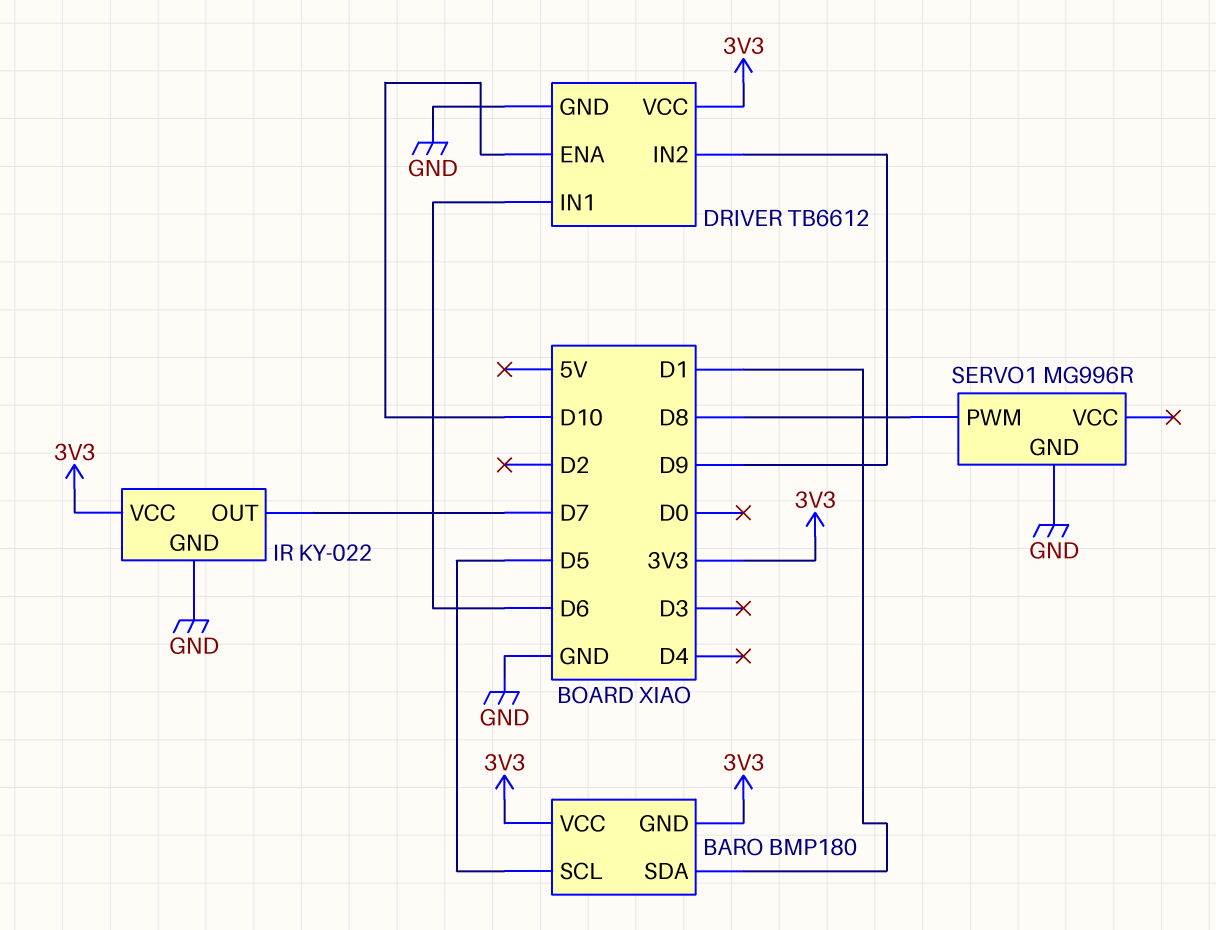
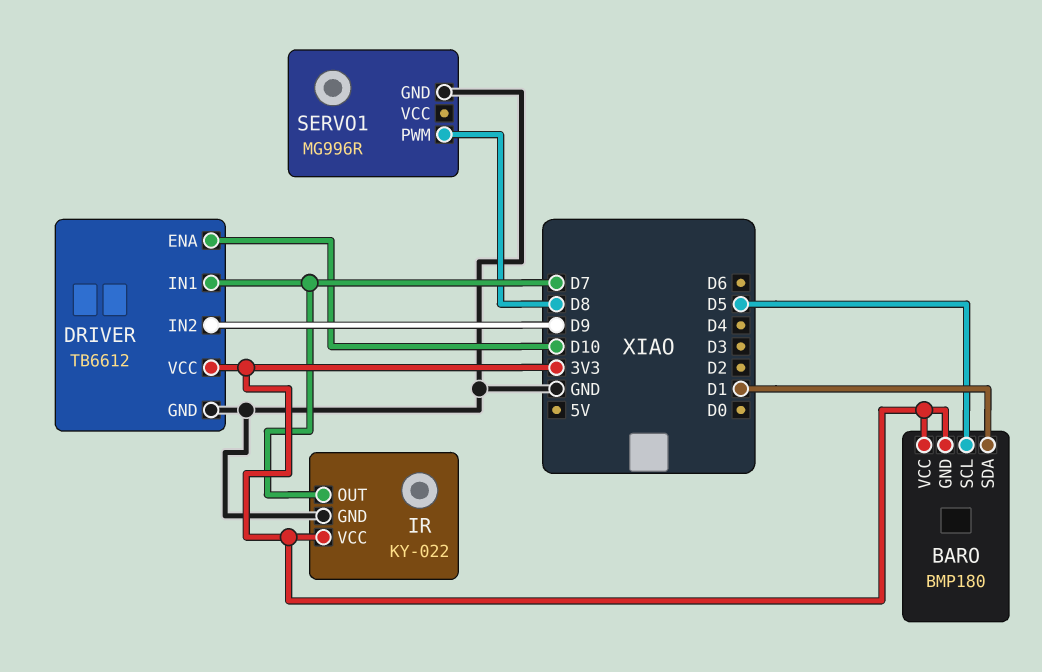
DRIVER pin IN1: D6 -> D7

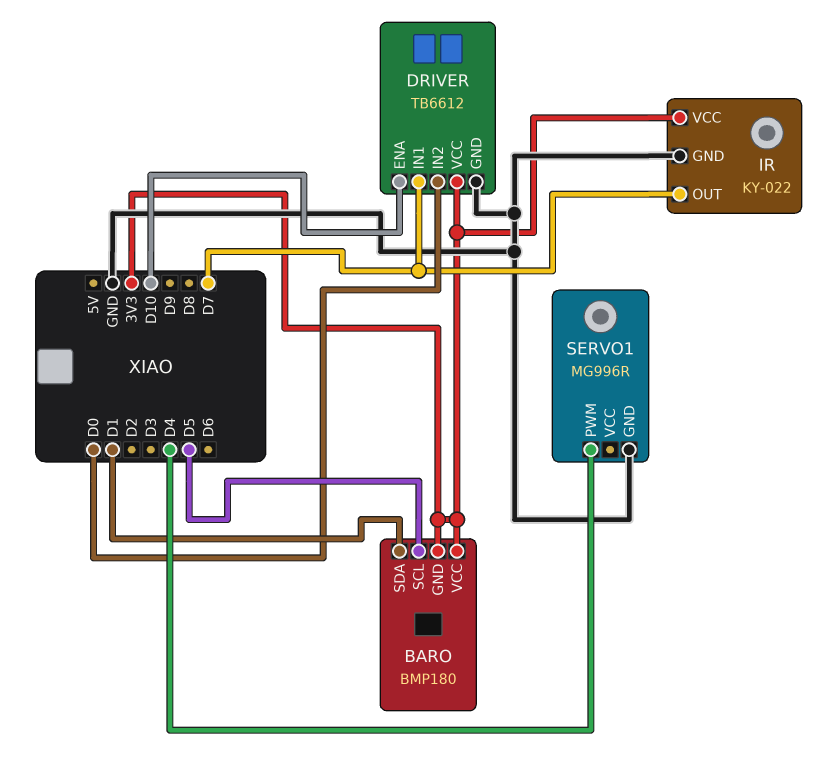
DRIVER pin IN2: D9 -> D0
SERVO1 pin PWM: D8 -> D4

